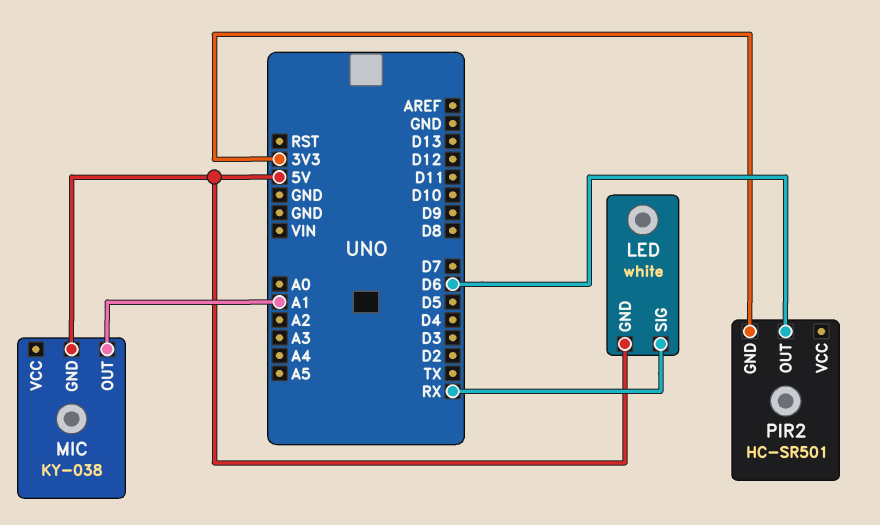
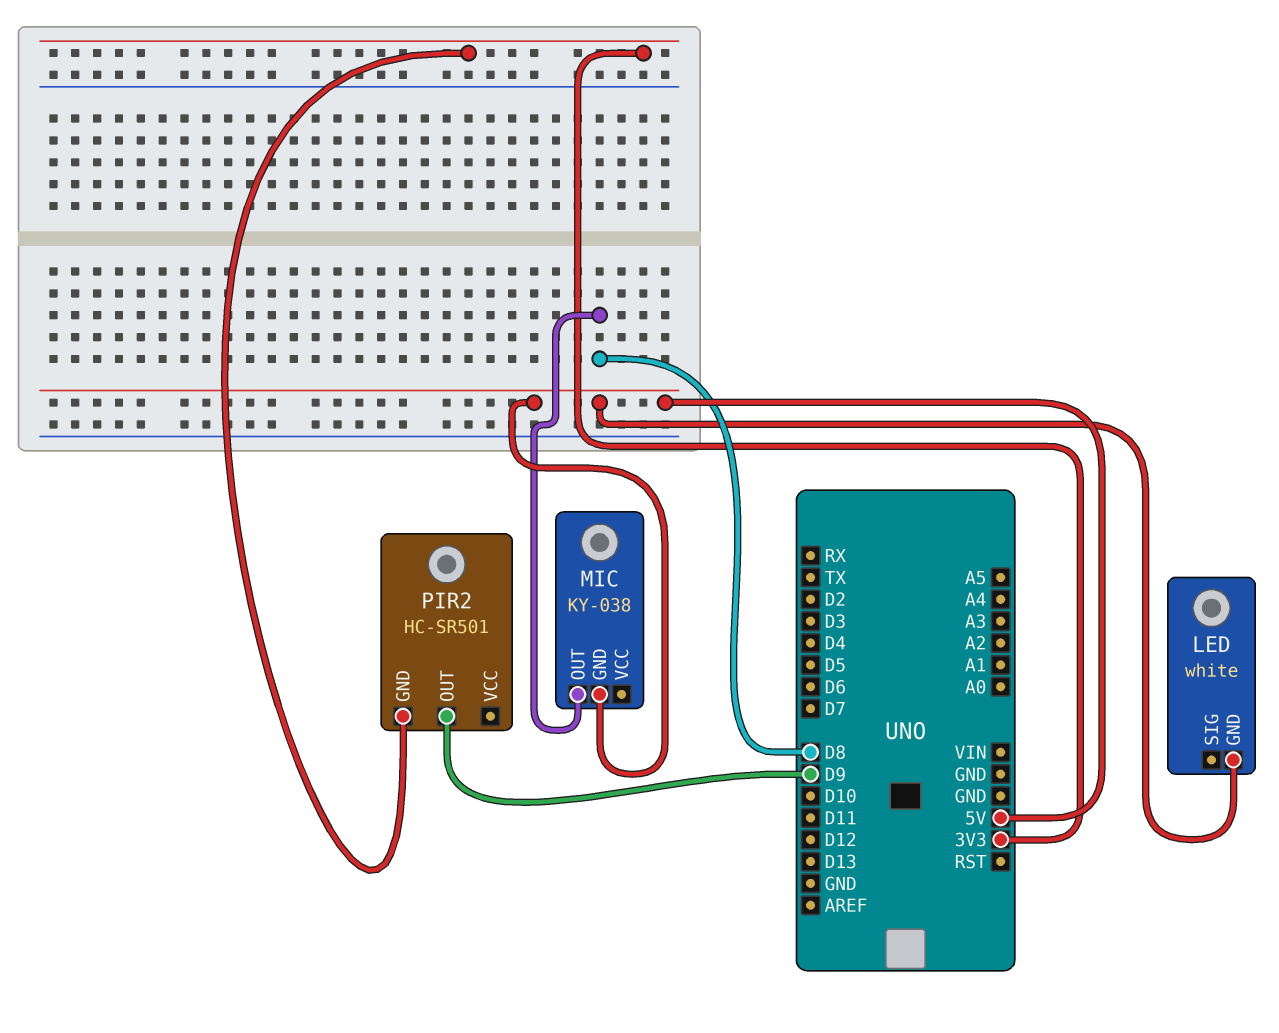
LED pin SIG: RX -> none
MIC pin OUT: A1 -> D8
PIR2 pin OUT: D6 -> D9

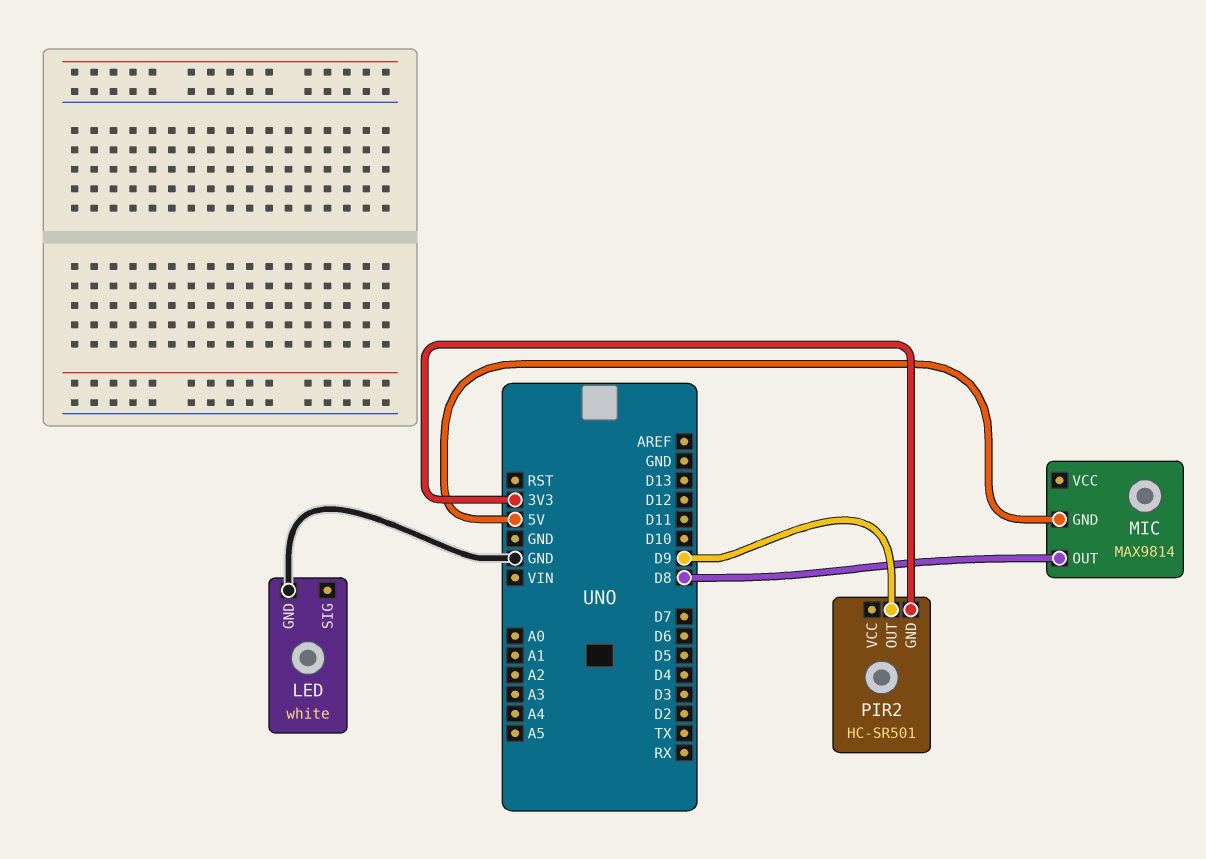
LED pin GND: 5V -> GND
MIC: KY-038 -> MAX9814

